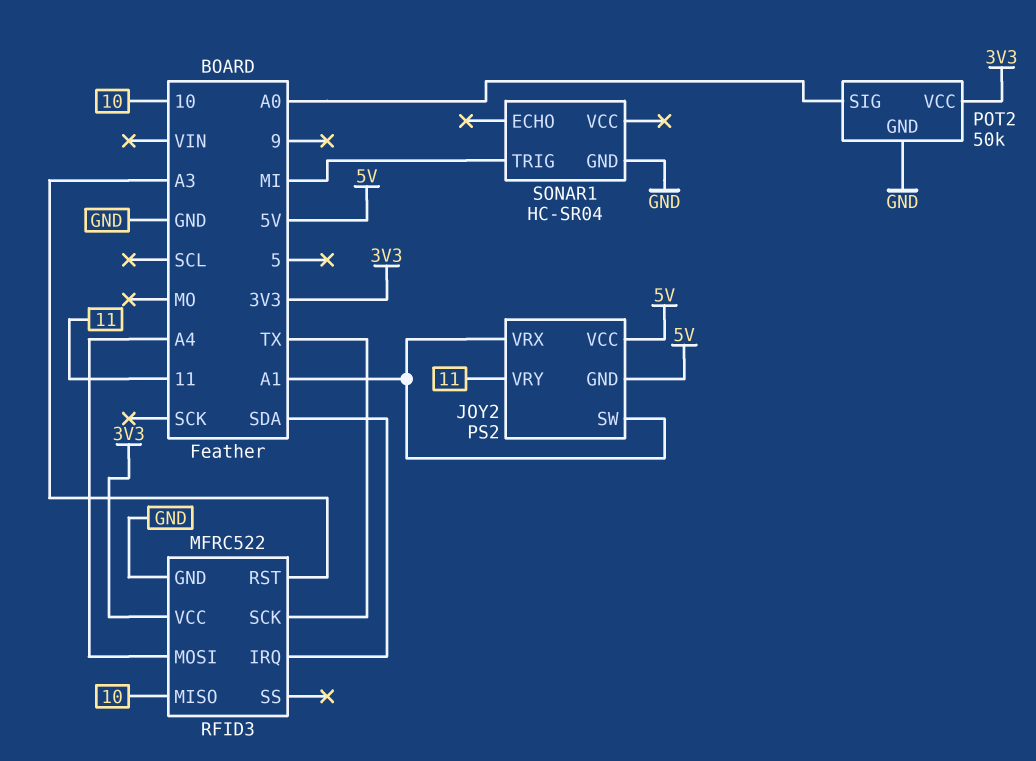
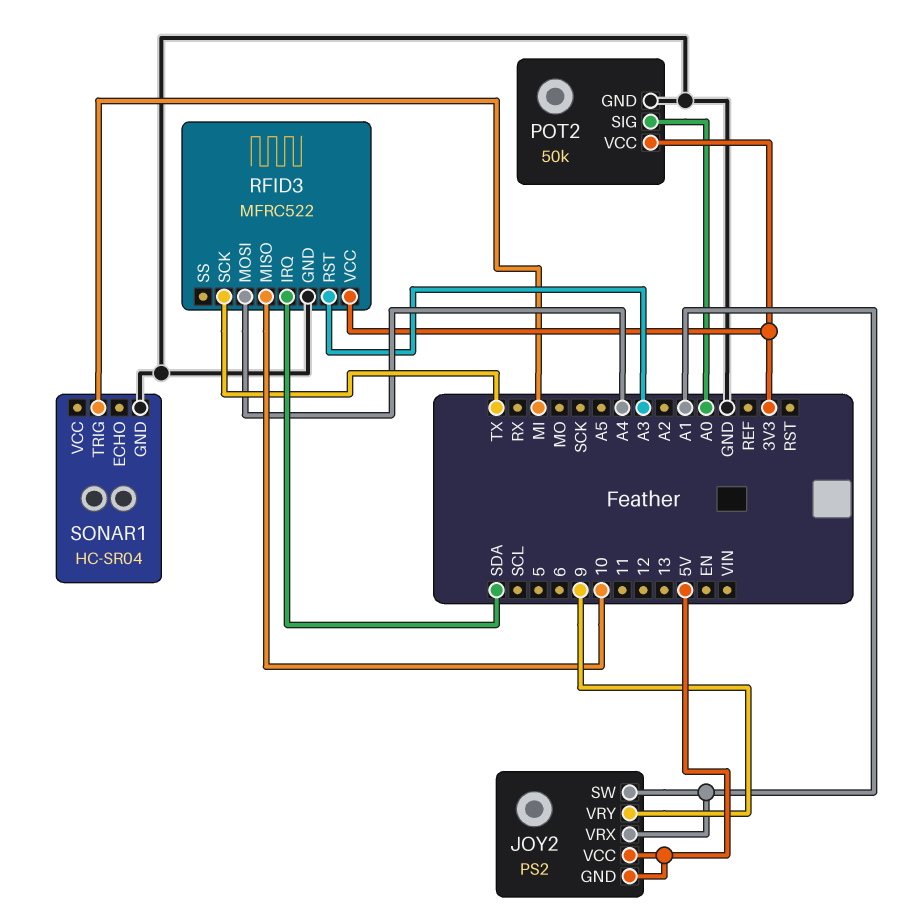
JOY2 pin VRY: 11 -> 9

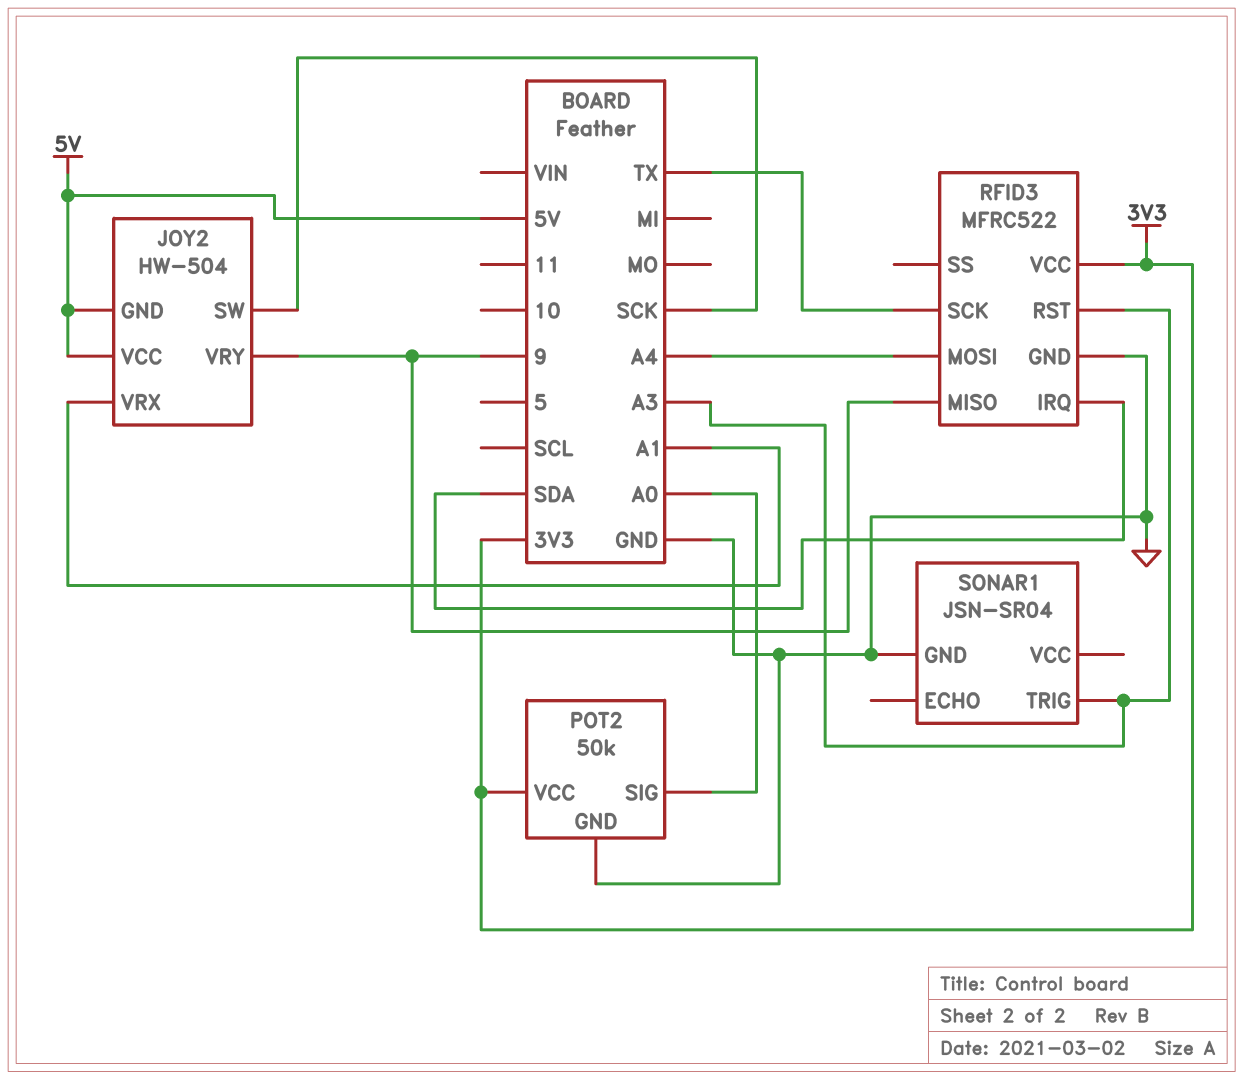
JOY2: PS2 -> HW-504
JOY2 pin SW: A1 -> SCK
RFID3 pin MISO: 10 -> 9
SONAR1: HC-SR04 -> JSN-SR04
SONAR1 pin TRIG: MI -> A3

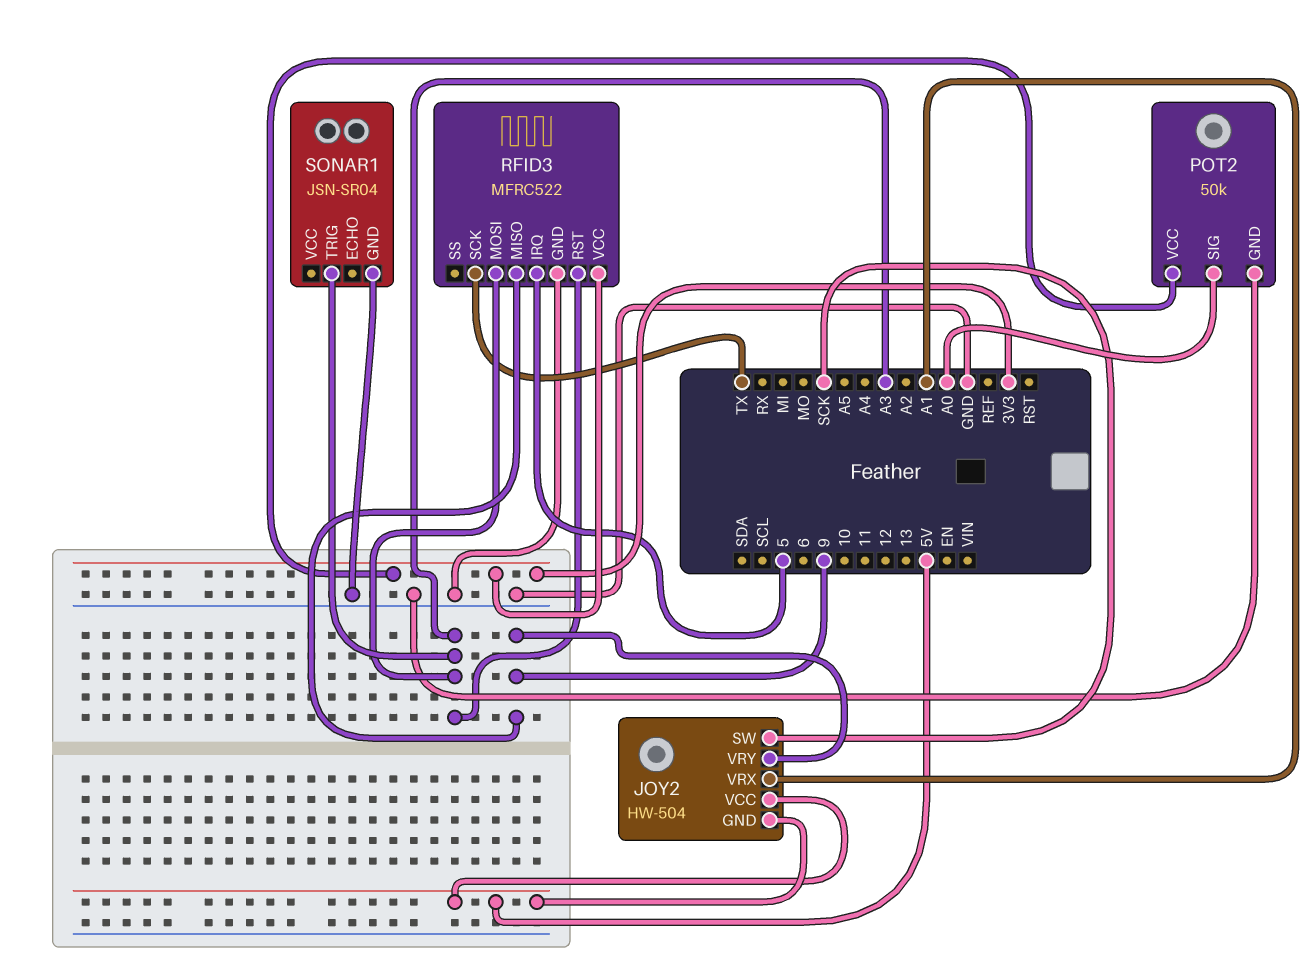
RFID3 pin IRQ: SDA -> 5
RFID3 pin MOSI: A4 -> A3

